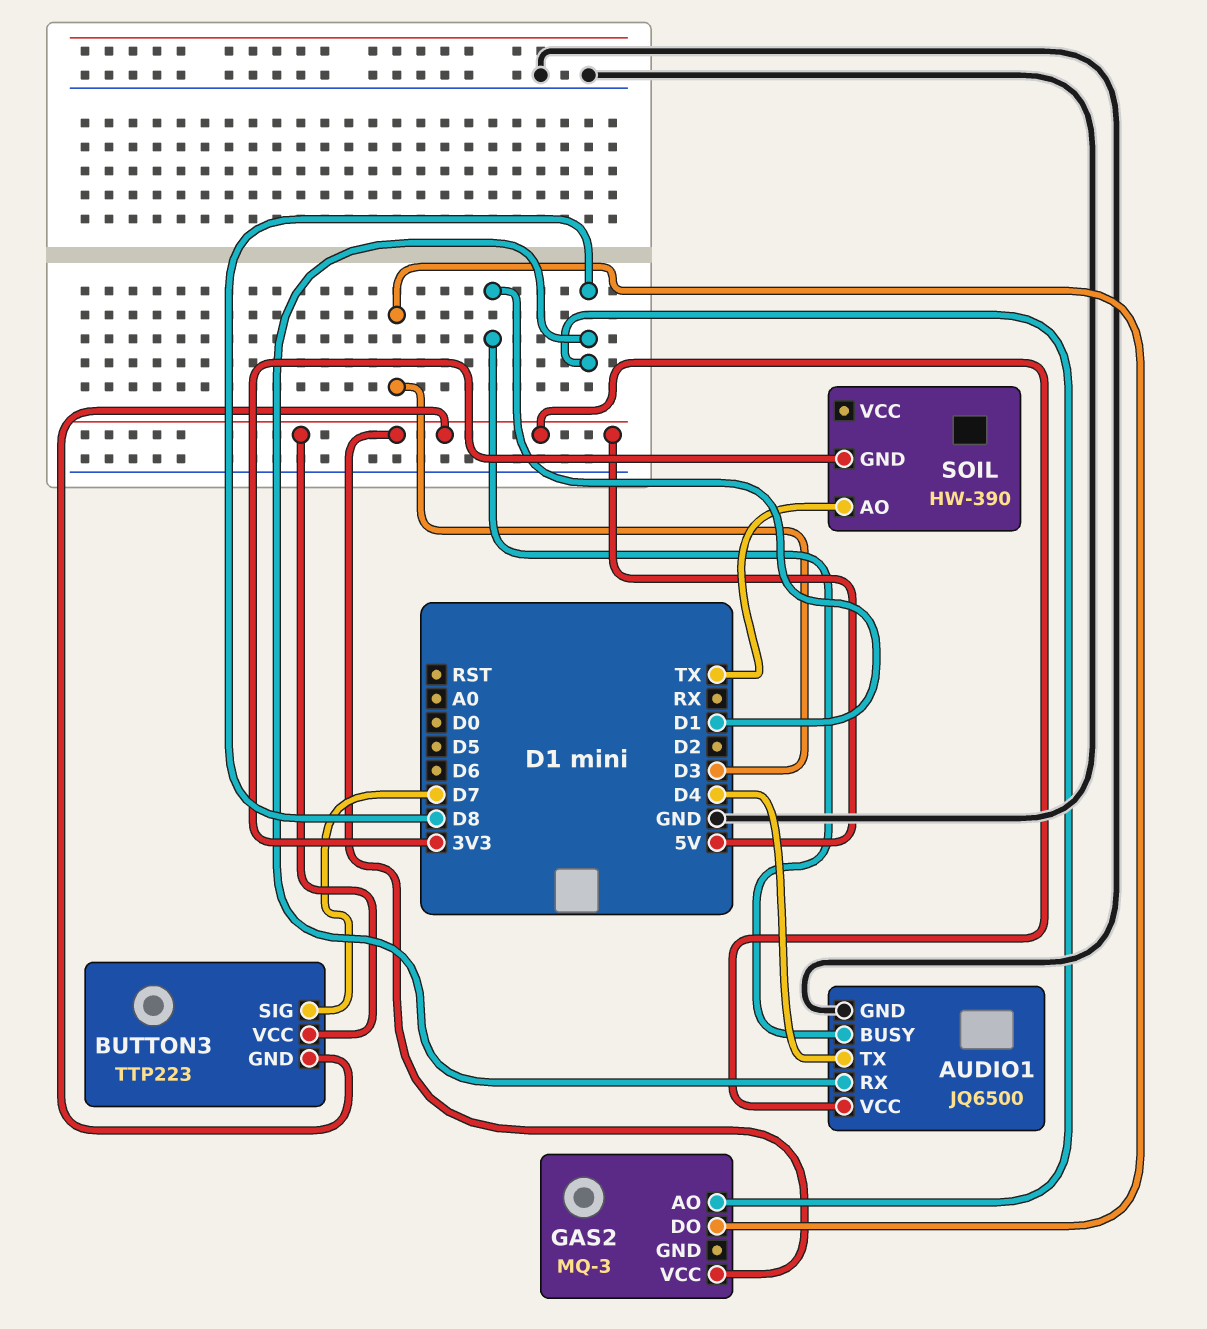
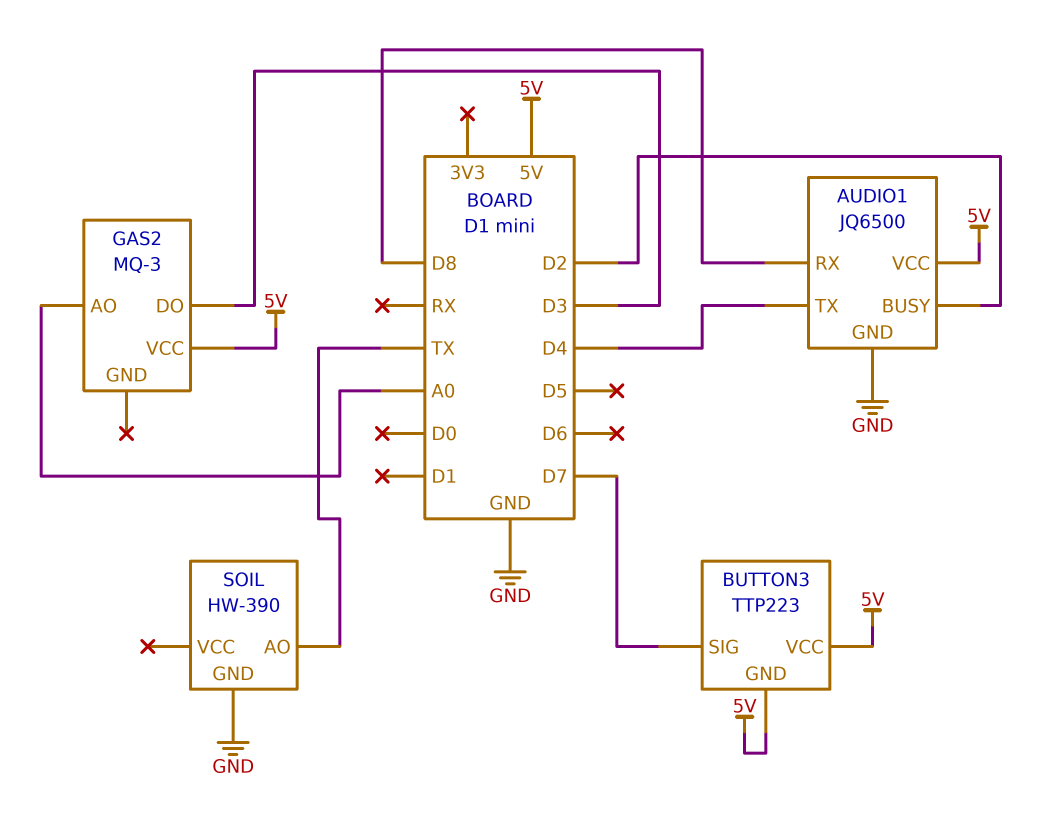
AUDIO1 pin BUSY: D1 -> D2
GAS2 pin AO: D8 -> A0
SOIL pin GND: 3V3 -> GND

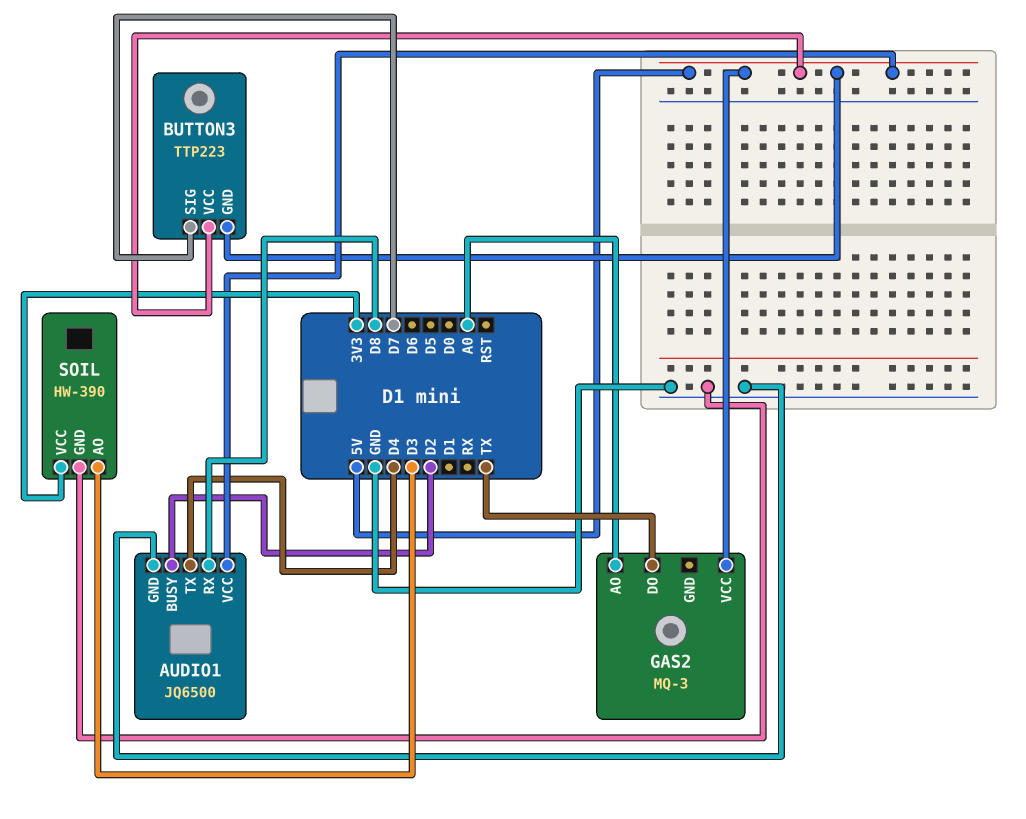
GAS2 pin DO: D3 -> TX
SOIL pin AO: TX -> D3
SOIL pin VCC: none -> 3V3

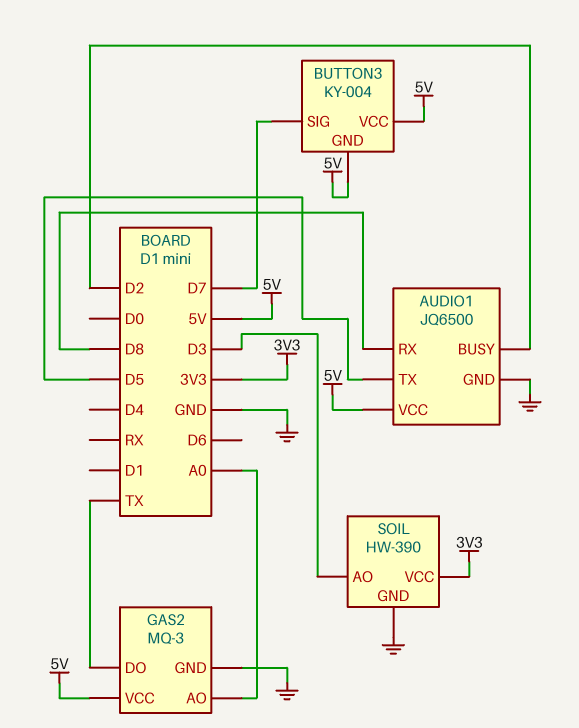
AUDIO1 pin TX: D4 -> D5
BUTTON3: TTP223 -> KY-004
GAS2 pin GND: none -> GND

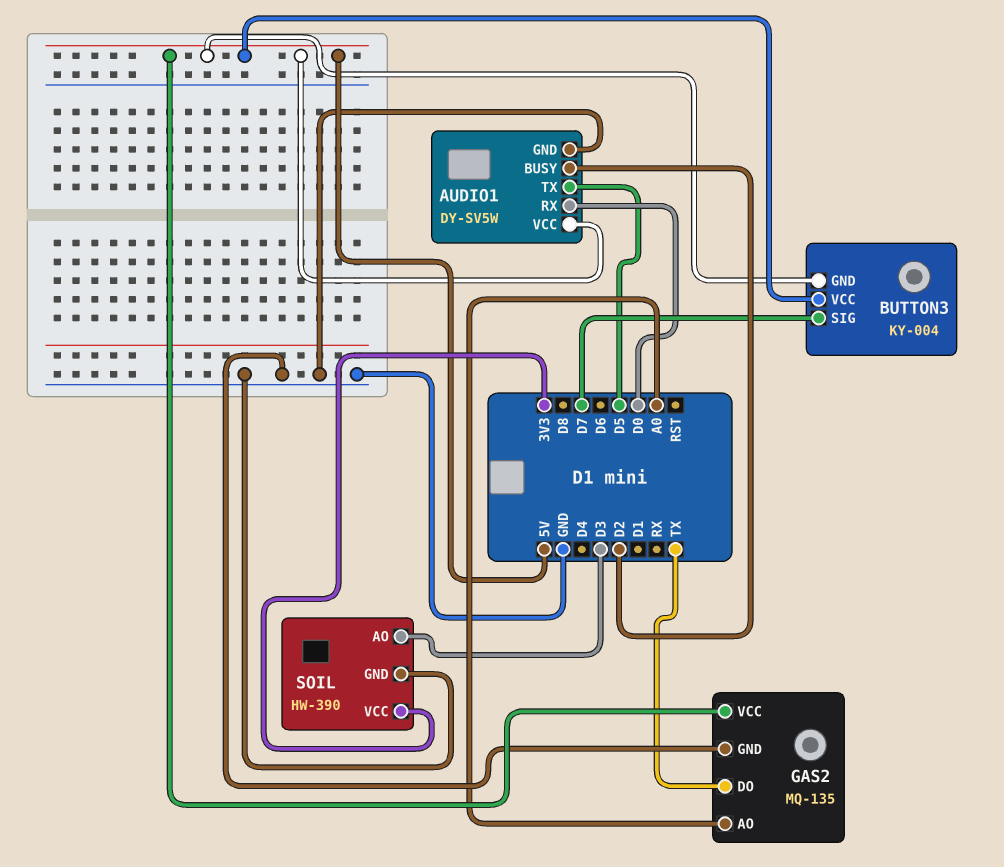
AUDIO1: JQ6500 -> DY-SV5W
AUDIO1 pin RX: D8 -> D0
GAS2: MQ-3 -> MQ-135

